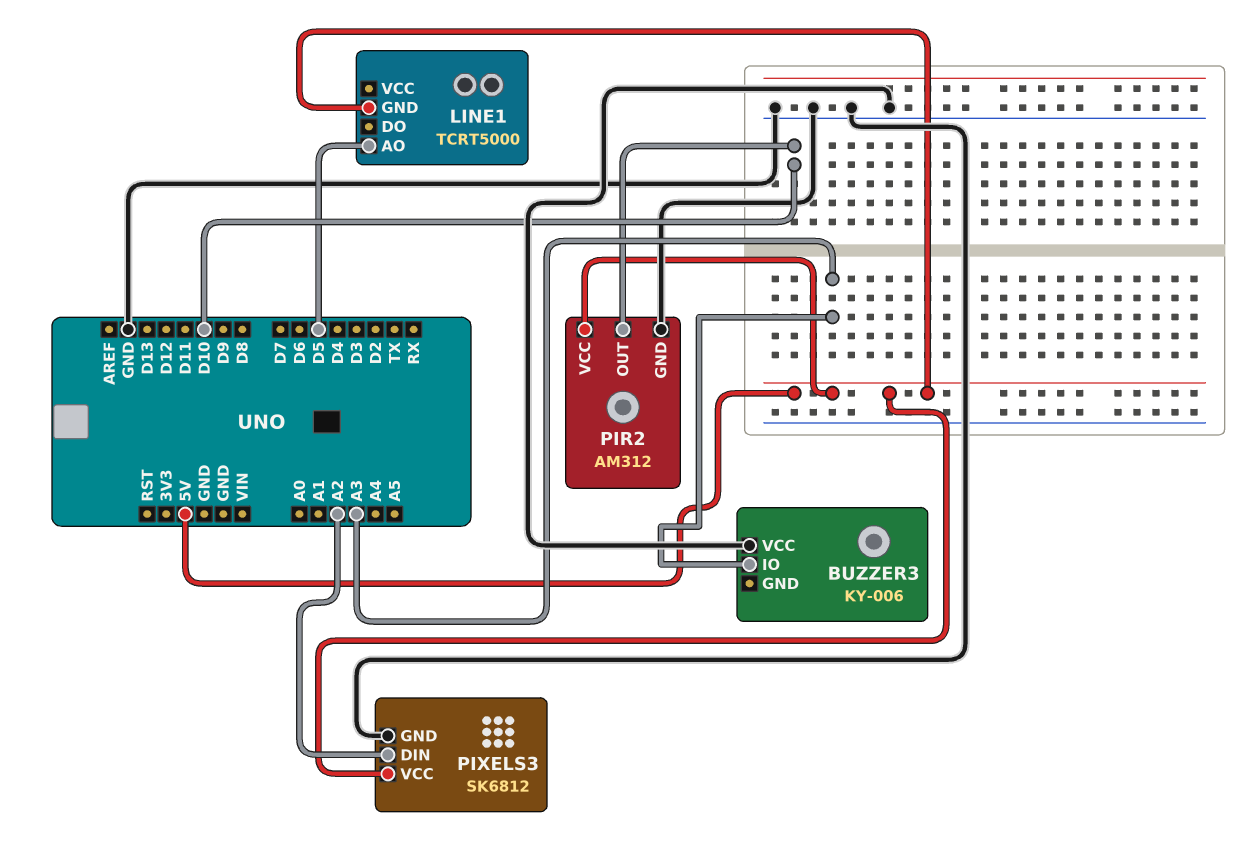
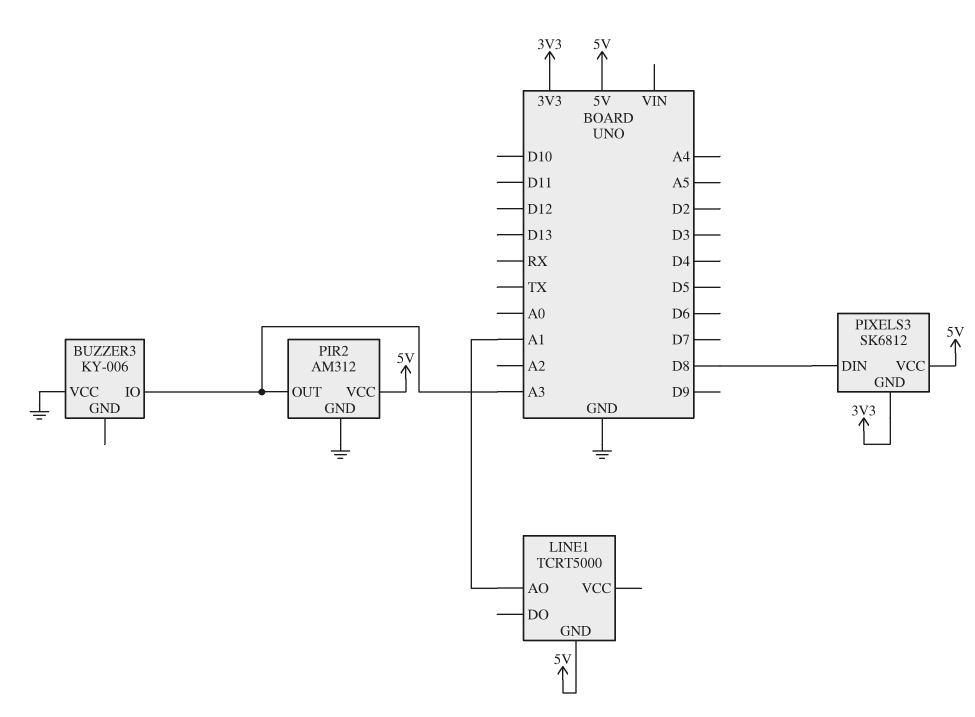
LINE1 pin AO: D5 -> A1
PIR2 pin OUT: D10 -> A3
PIXELS3 pin DIN: A2 -> D8
PIXELS3 pin GND: GND -> 3V3

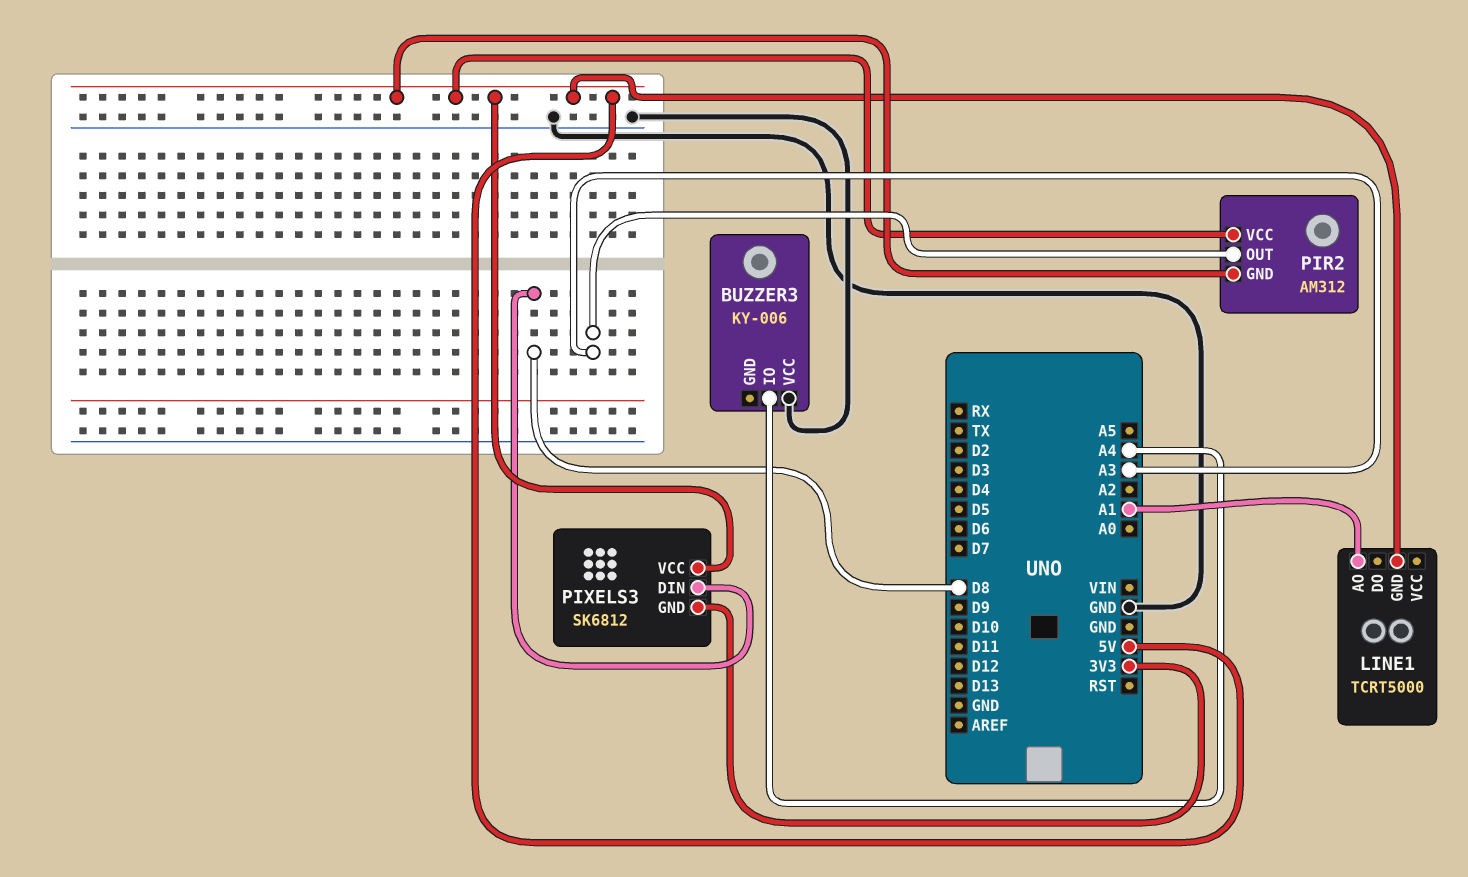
BUZZER3 pin IO: A3 -> A4
PIR2 pin GND: GND -> 5V

